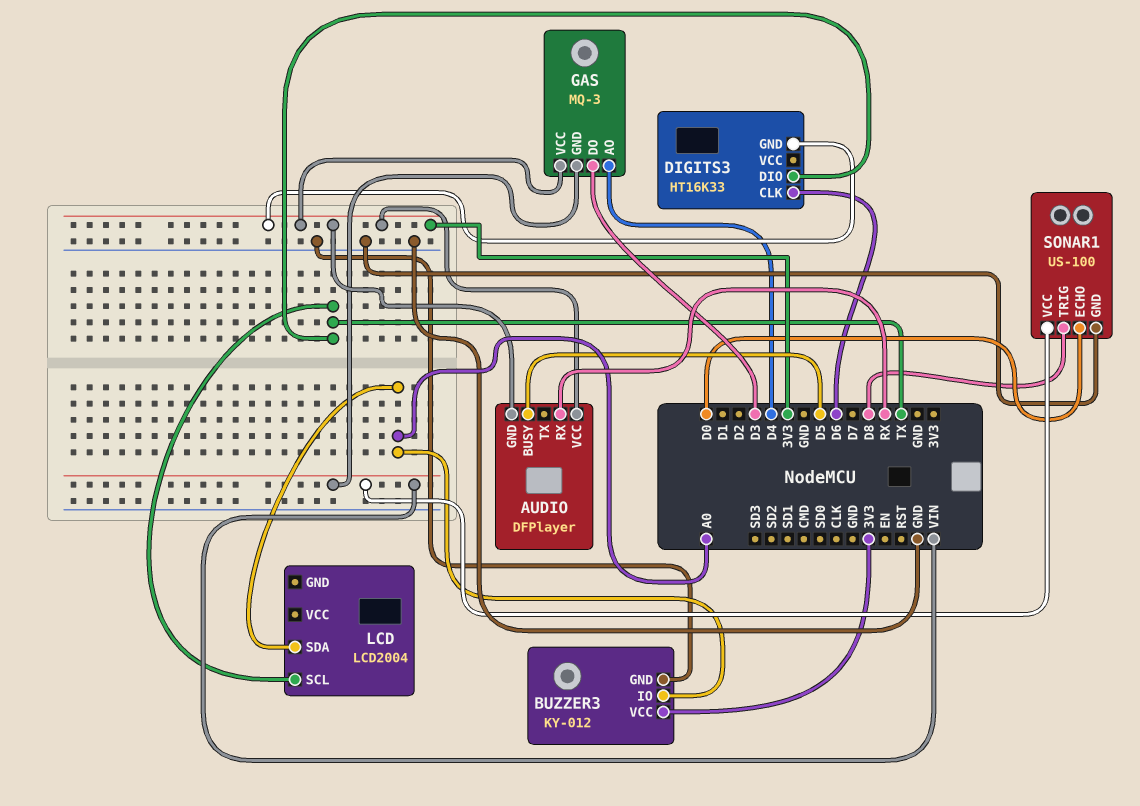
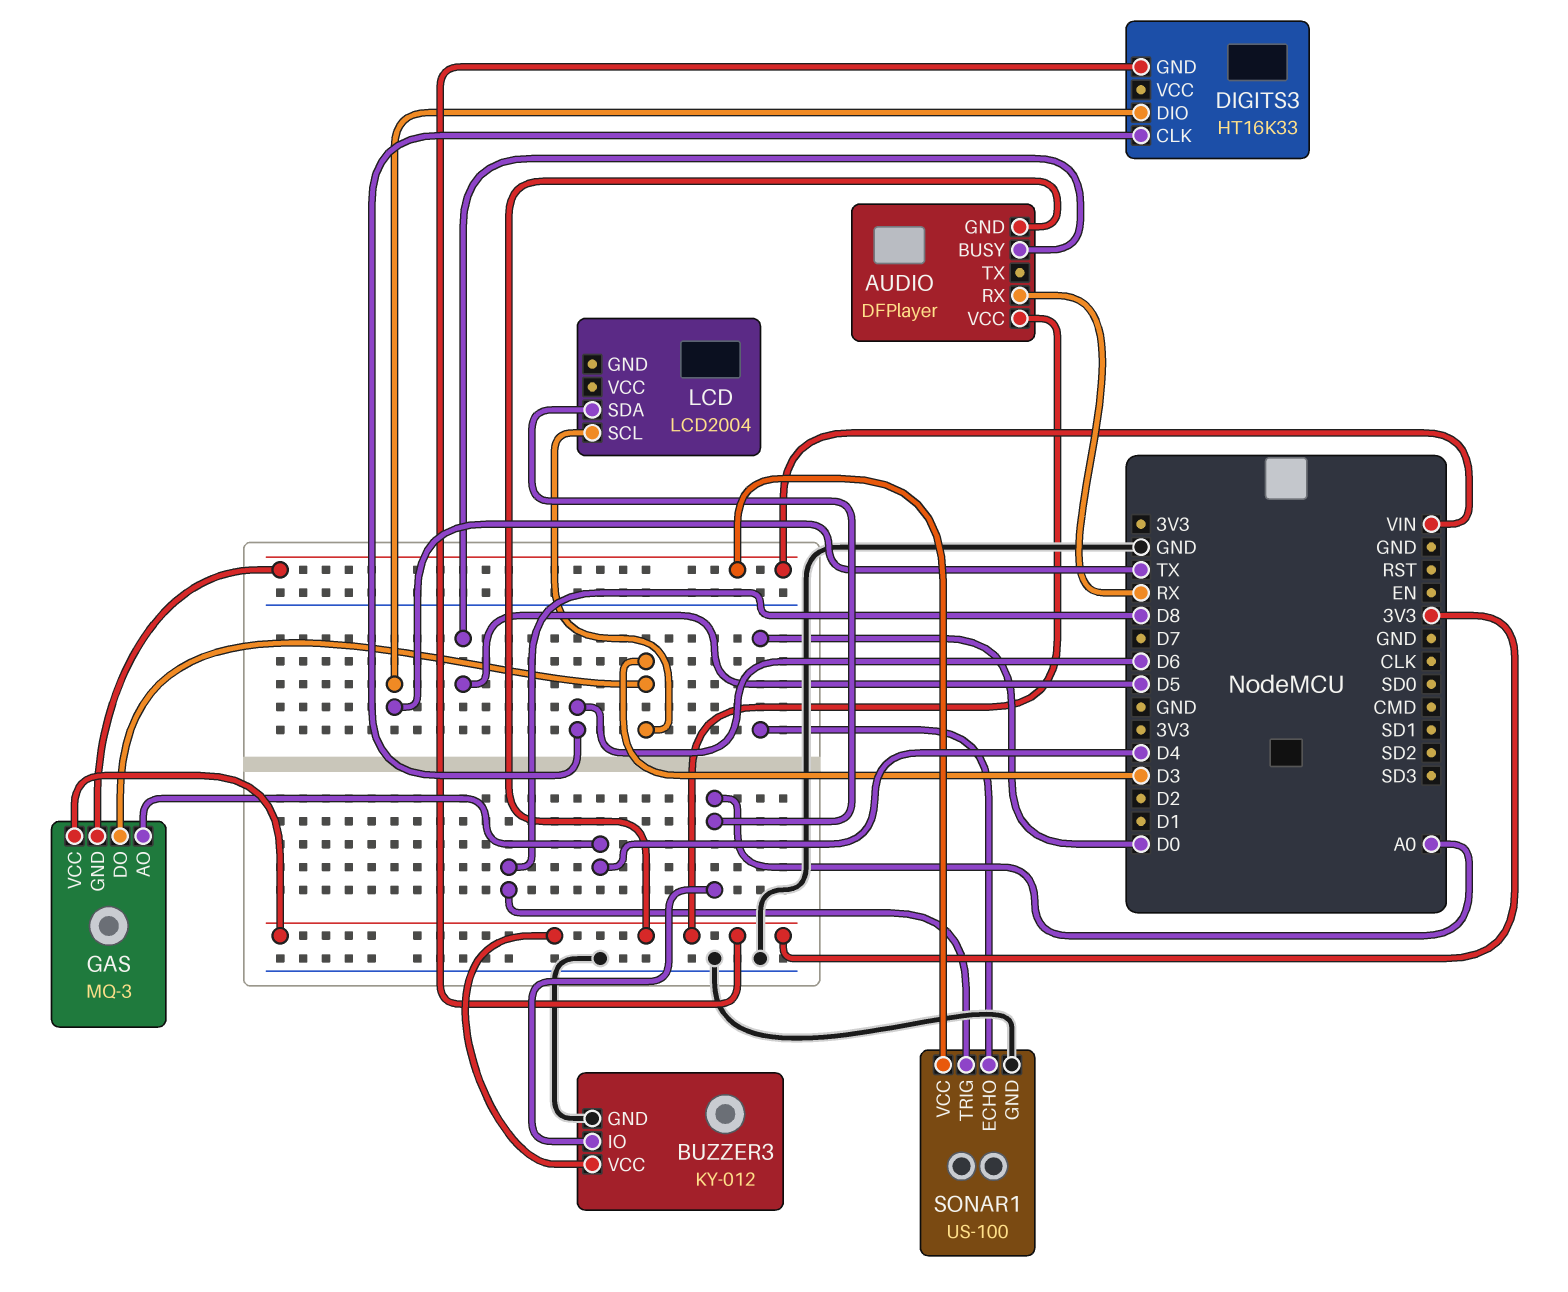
LCD pin SCL: TX -> D3

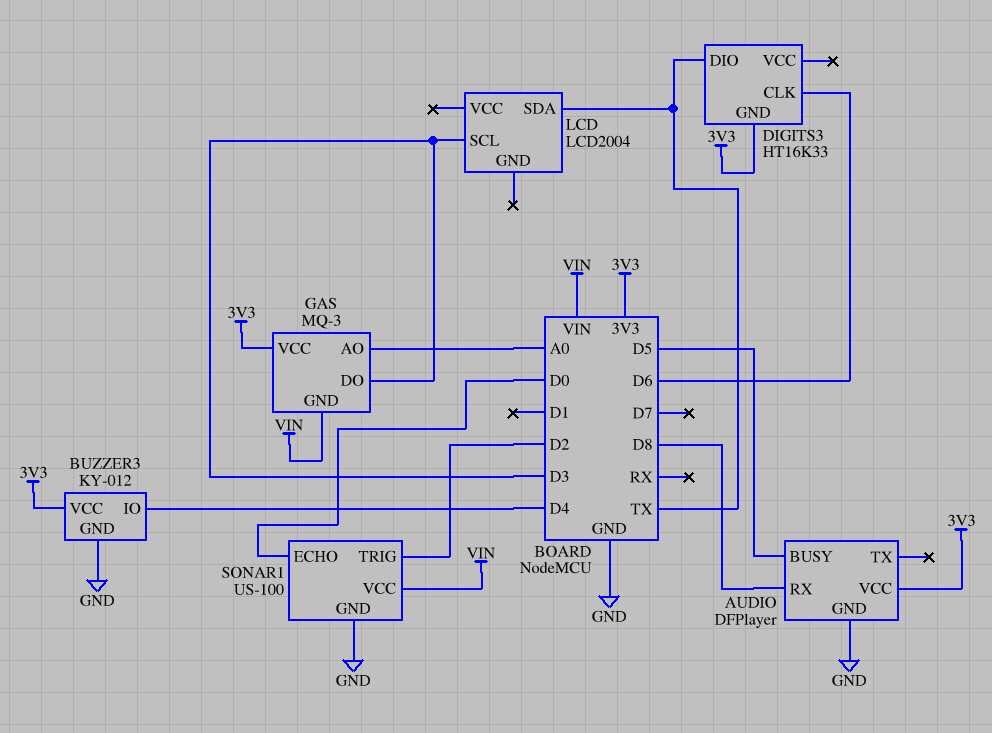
AUDIO pin GND: 3V3 -> GND
AUDIO pin RX: RX -> D8
BUZZER3 pin IO: A0 -> D4
GAS pin AO: D4 -> A0
LCD pin SDA: A0 -> TX
SONAR1 pin TRIG: D8 -> D2

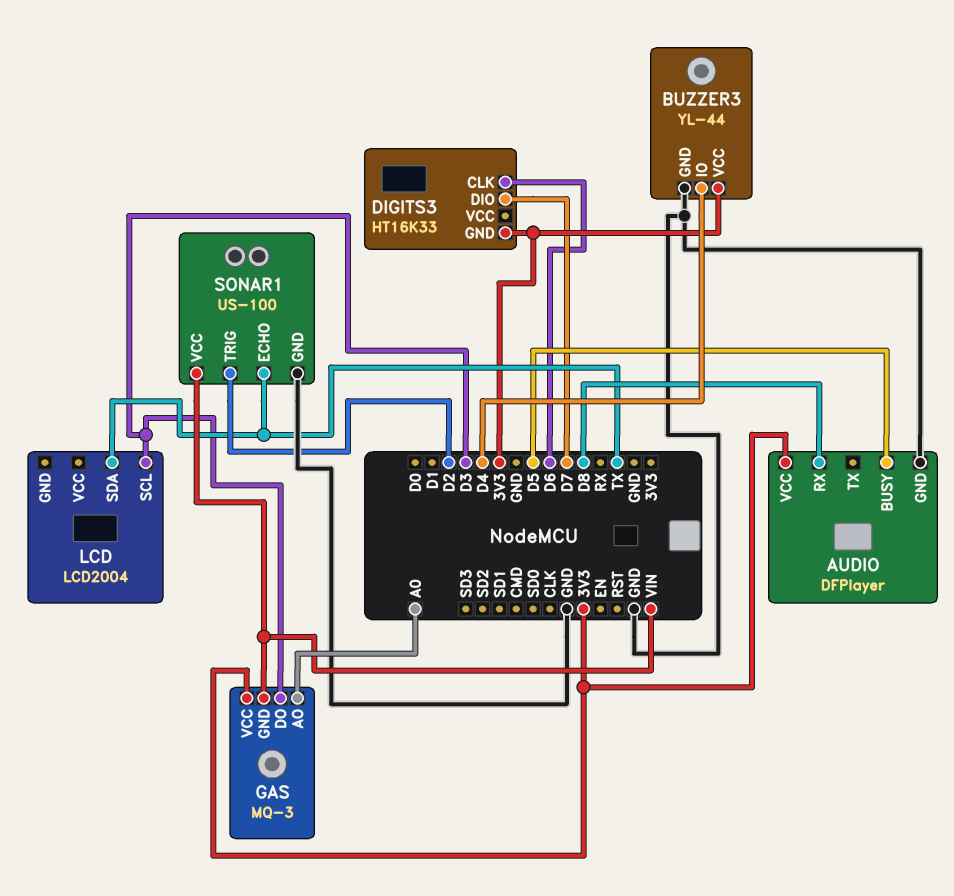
BUZZER3: KY-012 -> YL-44
DIGITS3 pin DIO: TX -> D7
SONAR1 pin ECHO: D0 -> TX

